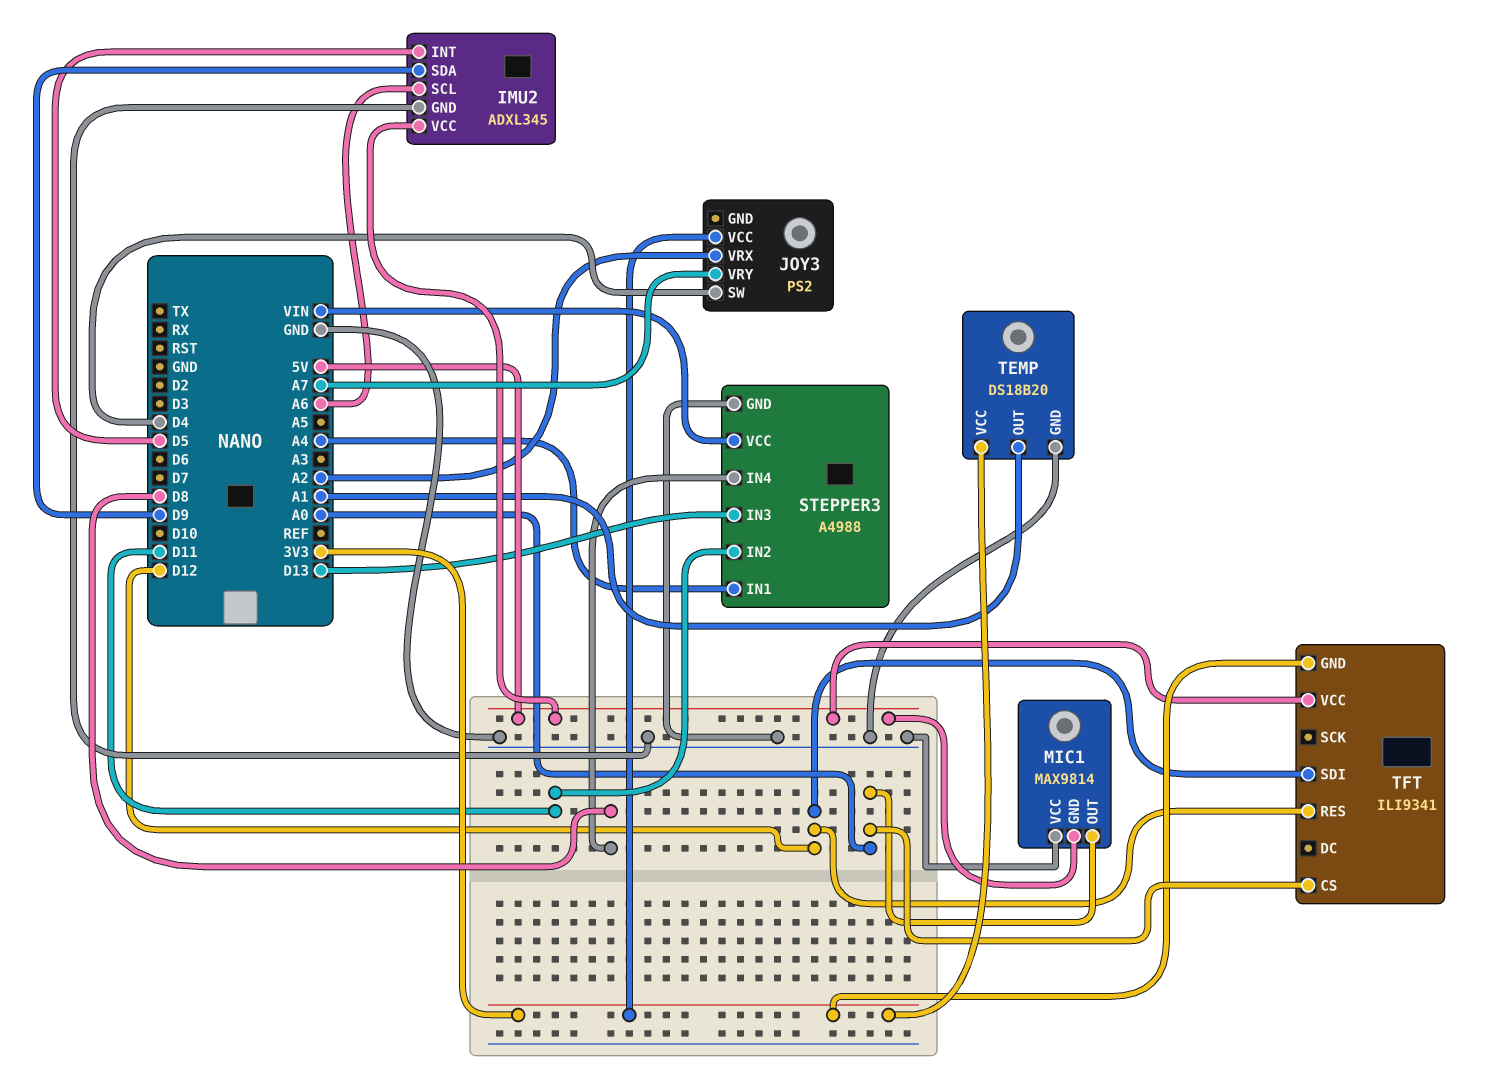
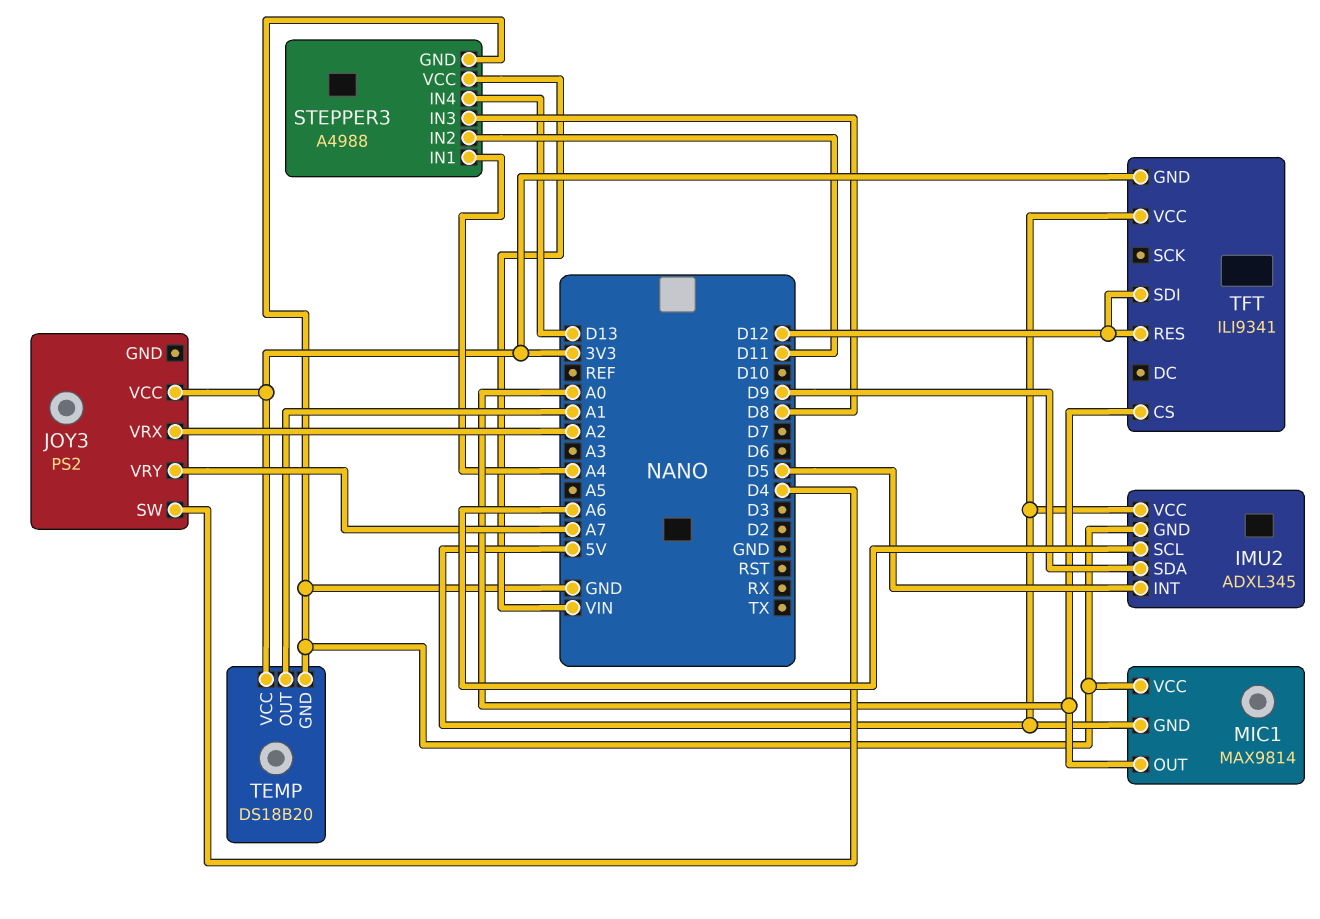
STEPPER3 pin IN3: D13 -> D8
STEPPER3 pin IN4: D8 -> D13

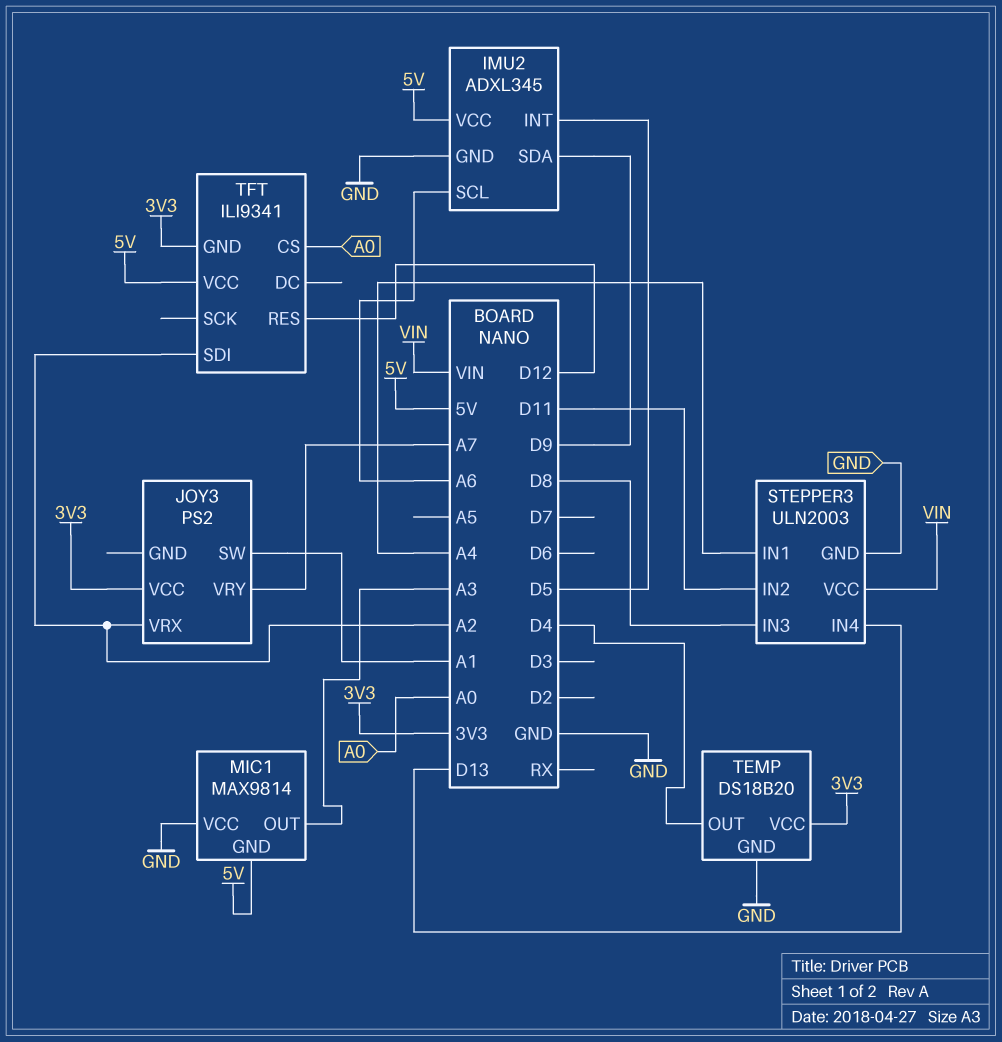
JOY3 pin SW: D4 -> A1
MIC1 pin OUT: A0 -> A3
STEPPER3: A4988 -> ULN2003
TEMP pin OUT: A1 -> D4
TFT pin SDI: D12 -> A2

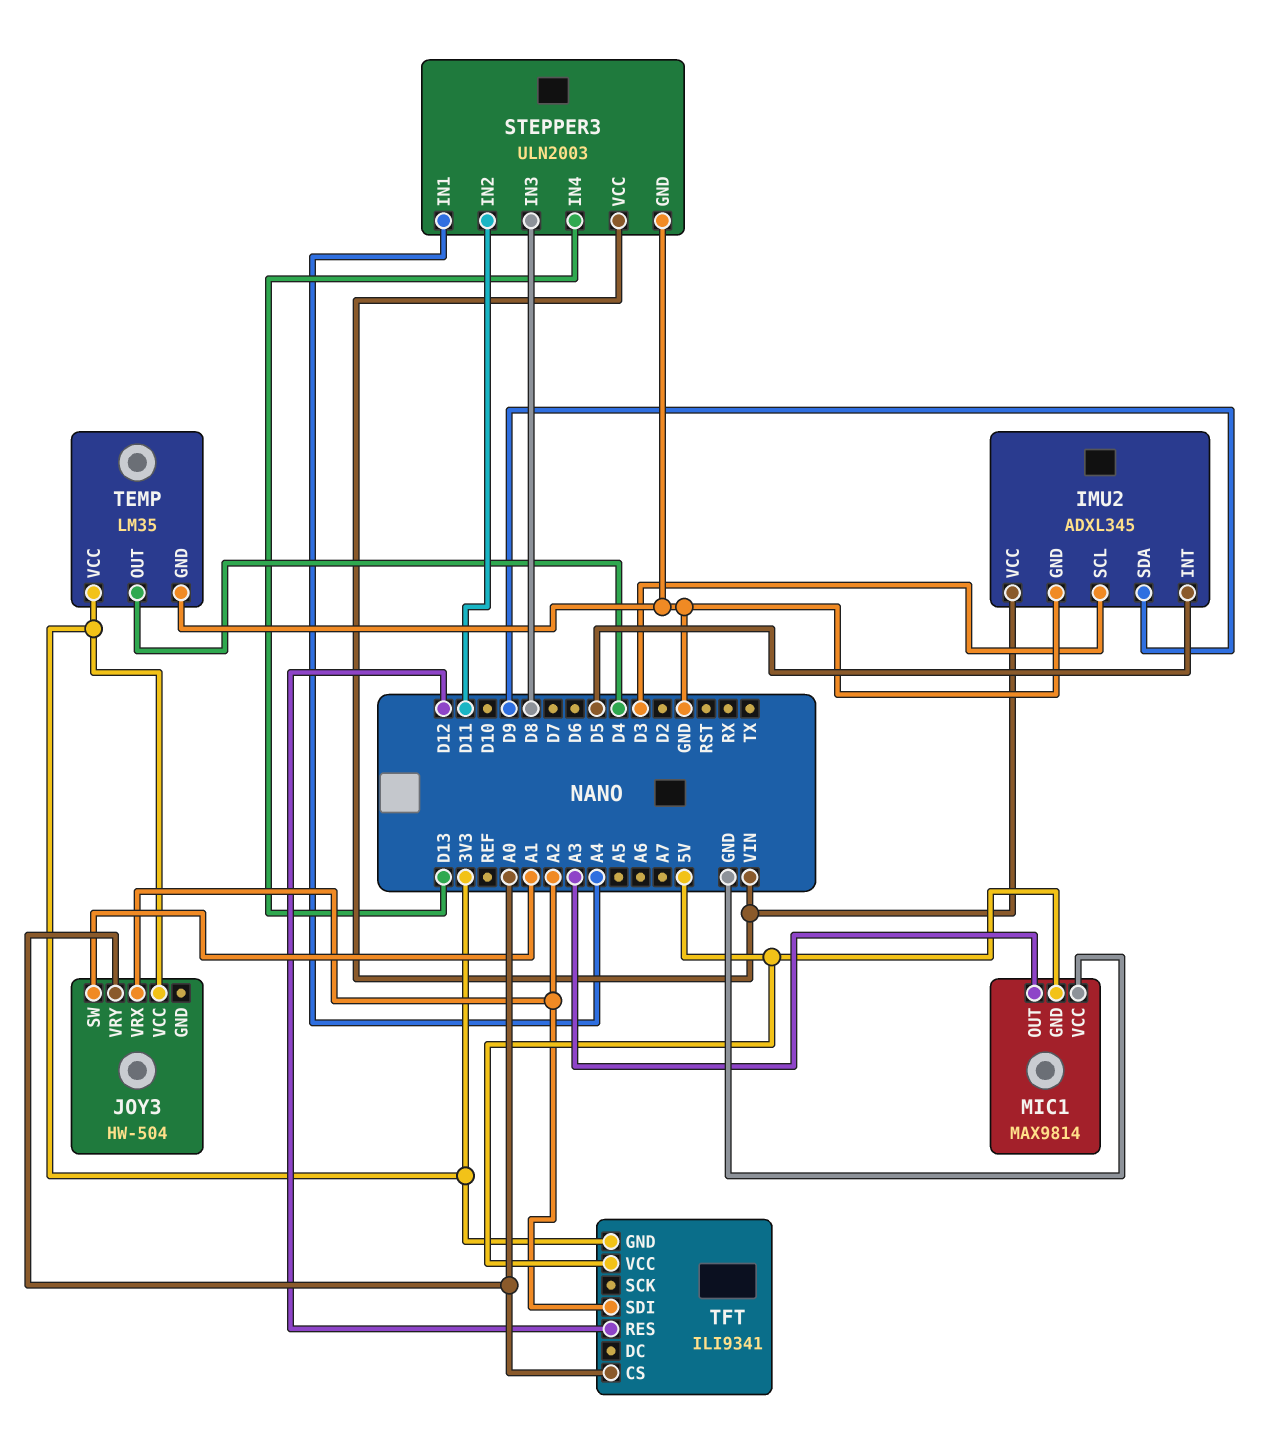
IMU2 pin SCL: A6 -> D3
IMU2 pin VCC: 5V -> VIN
JOY3: PS2 -> HW-504
JOY3 pin VRY: A7 -> A0
TEMP: DS18B20 -> LM35

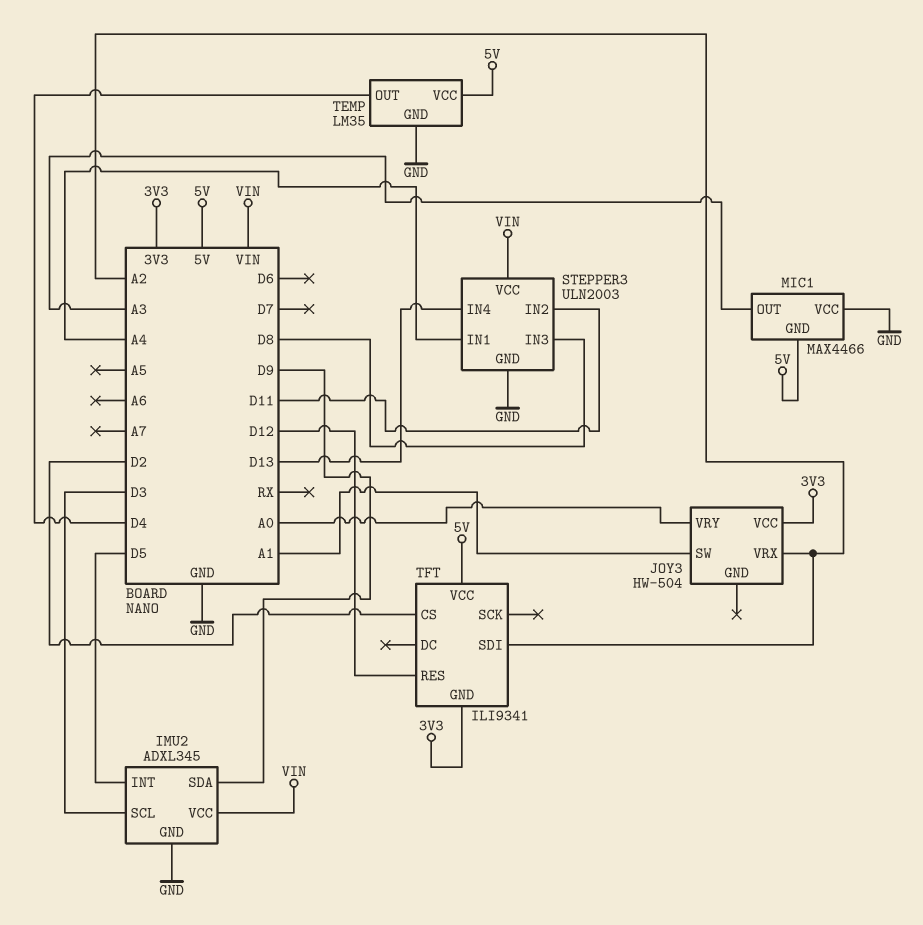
MIC1: MAX9814 -> MAX4466
TEMP pin VCC: 3V3 -> 5V
TFT pin CS: A0 -> D2

